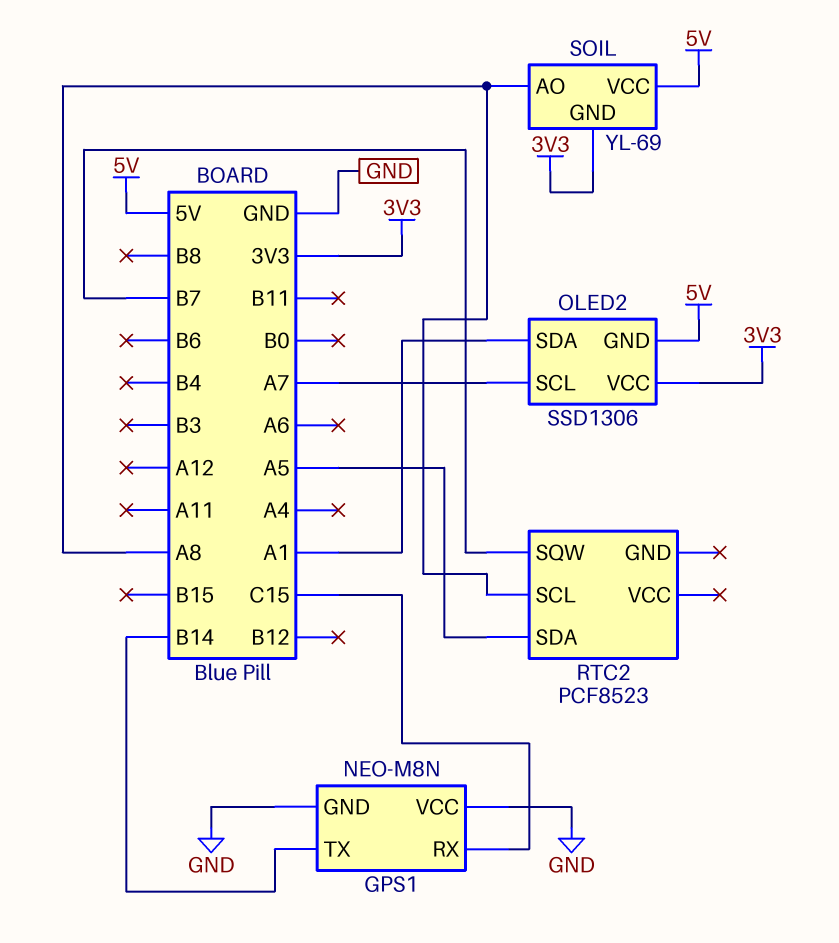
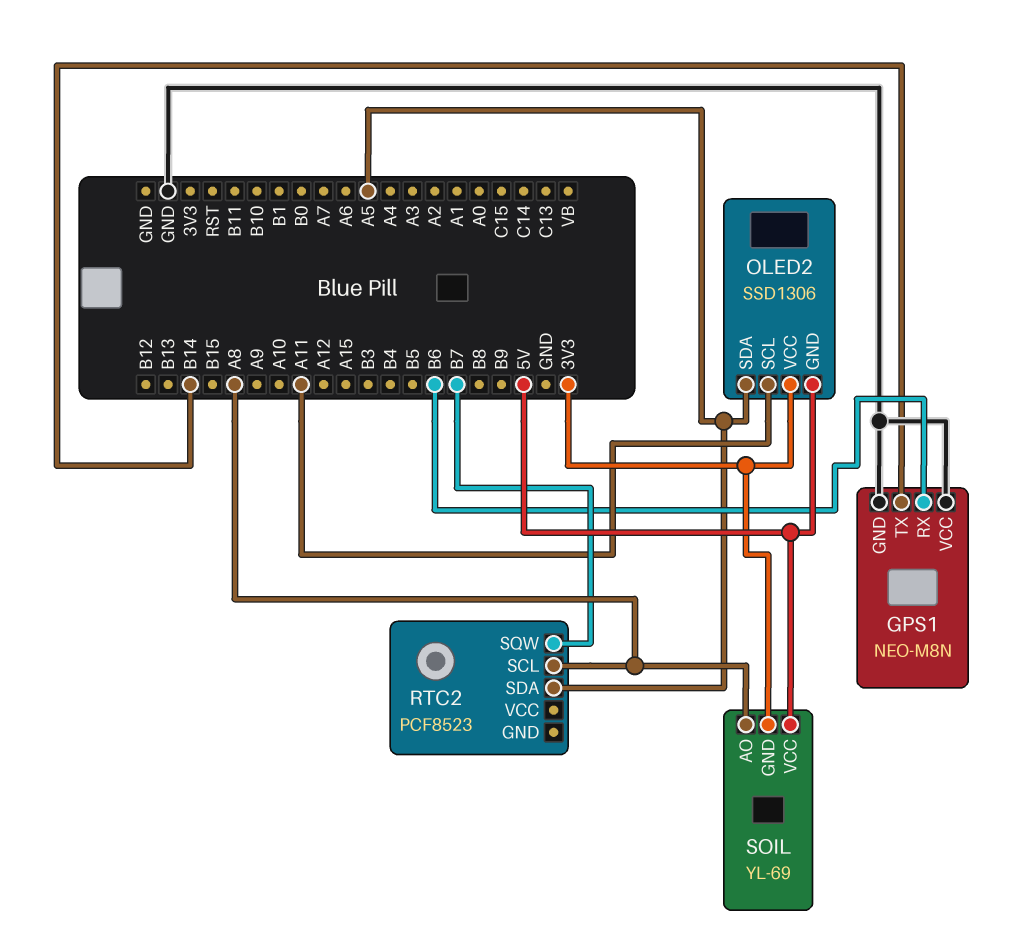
GPS1 pin RX: C15 -> B6
OLED2 pin SCL: A7 -> A11
OLED2 pin SDA: A1 -> A5

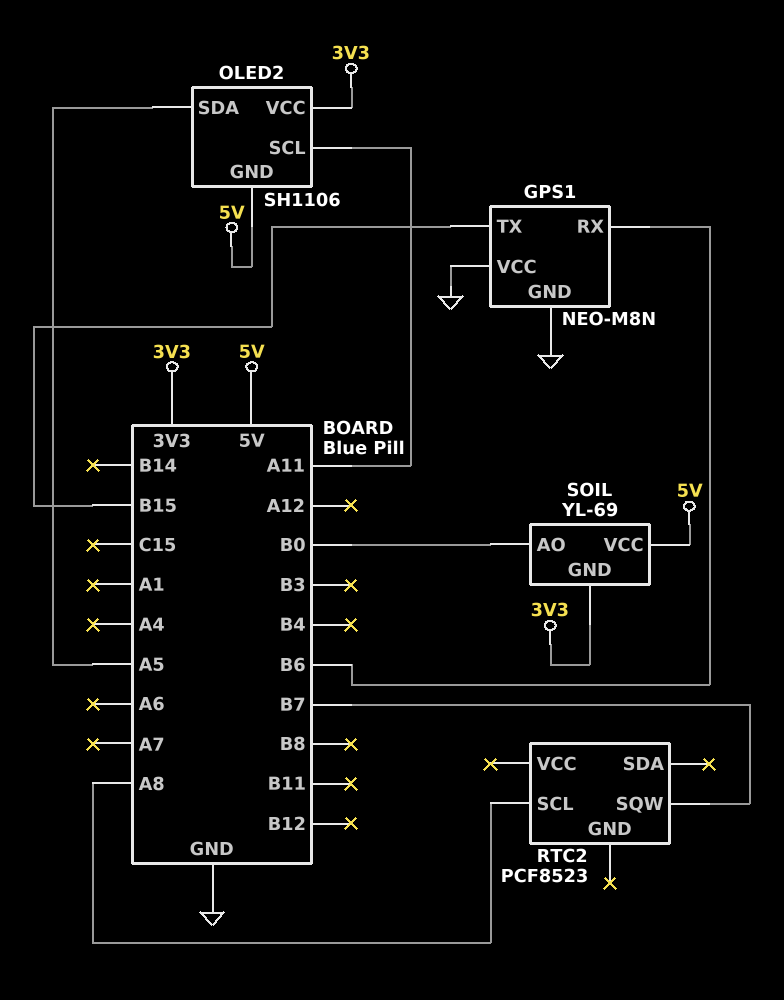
GPS1 pin TX: B14 -> B15
OLED2: SSD1306 -> SH1106
RTC2 pin SDA: A5 -> none
SOIL pin AO: A8 -> B0

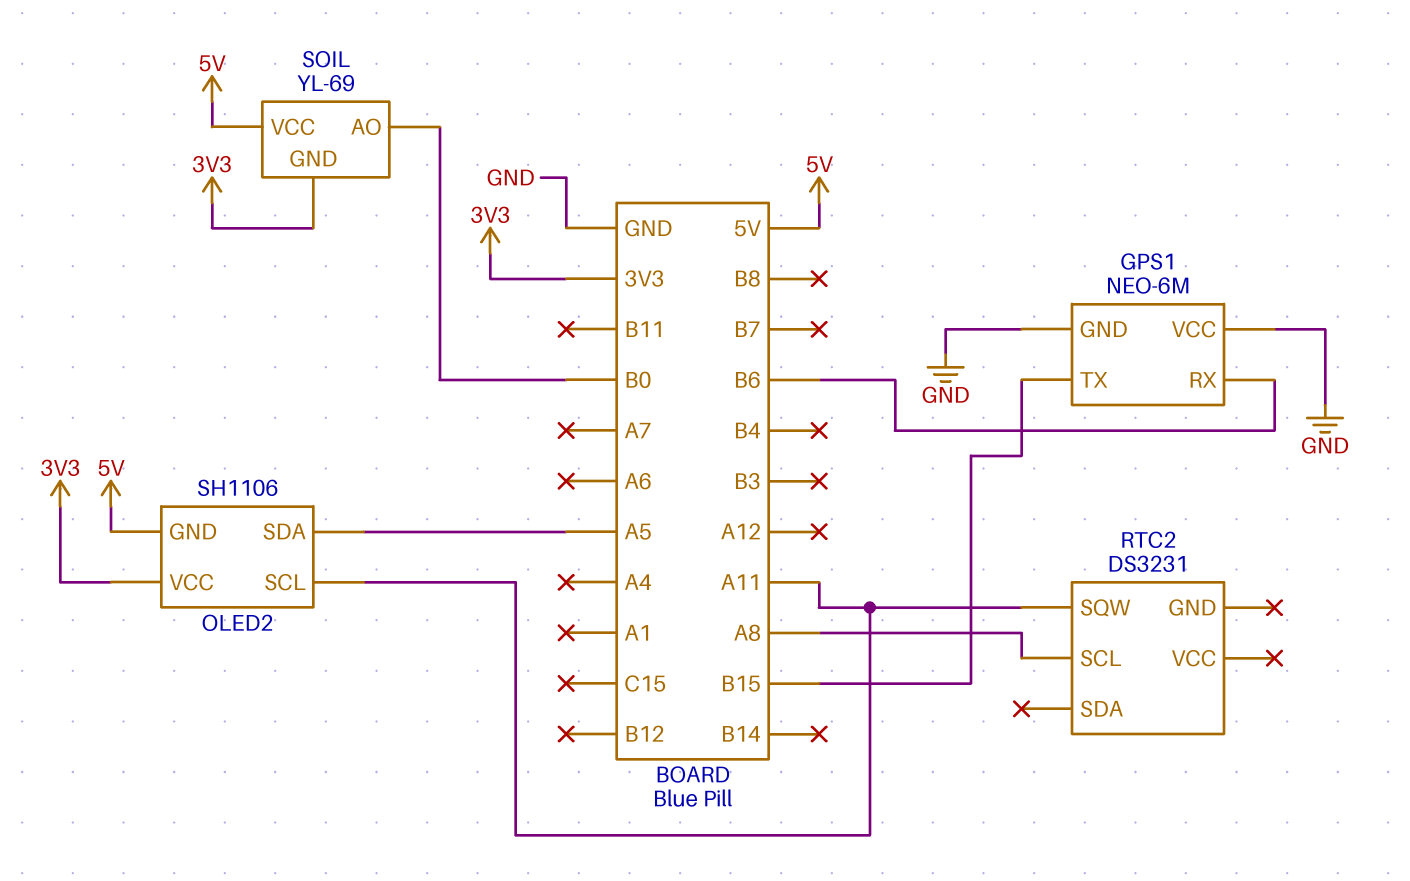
GPS1: NEO-M8N -> NEO-6M
RTC2: PCF8523 -> DS3231
RTC2 pin SQW: B7 -> A11

